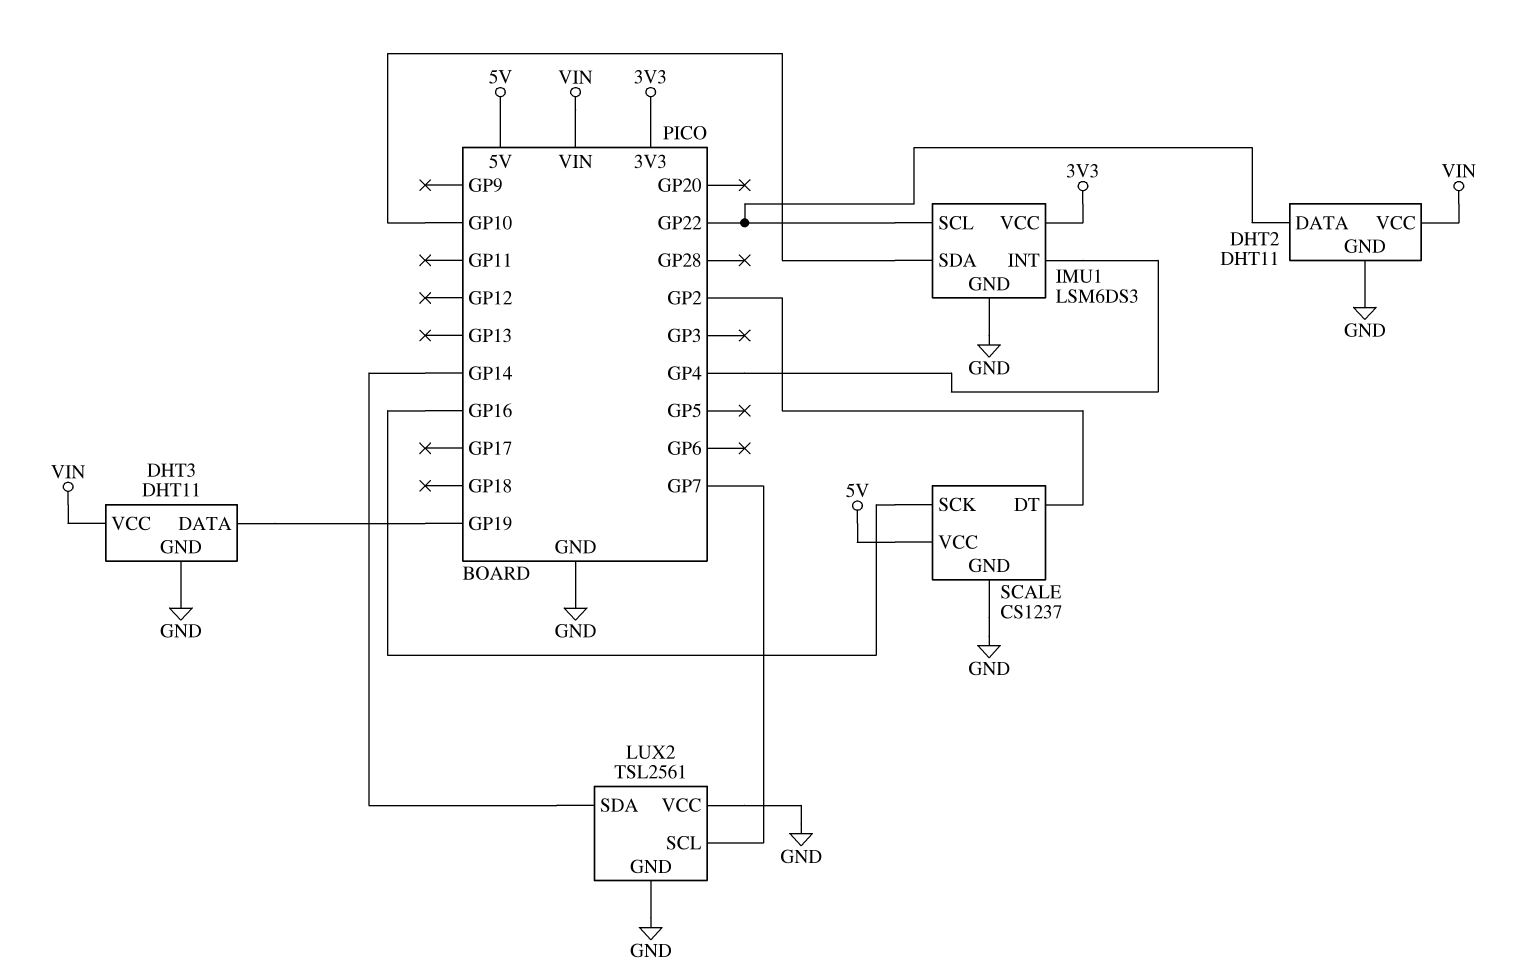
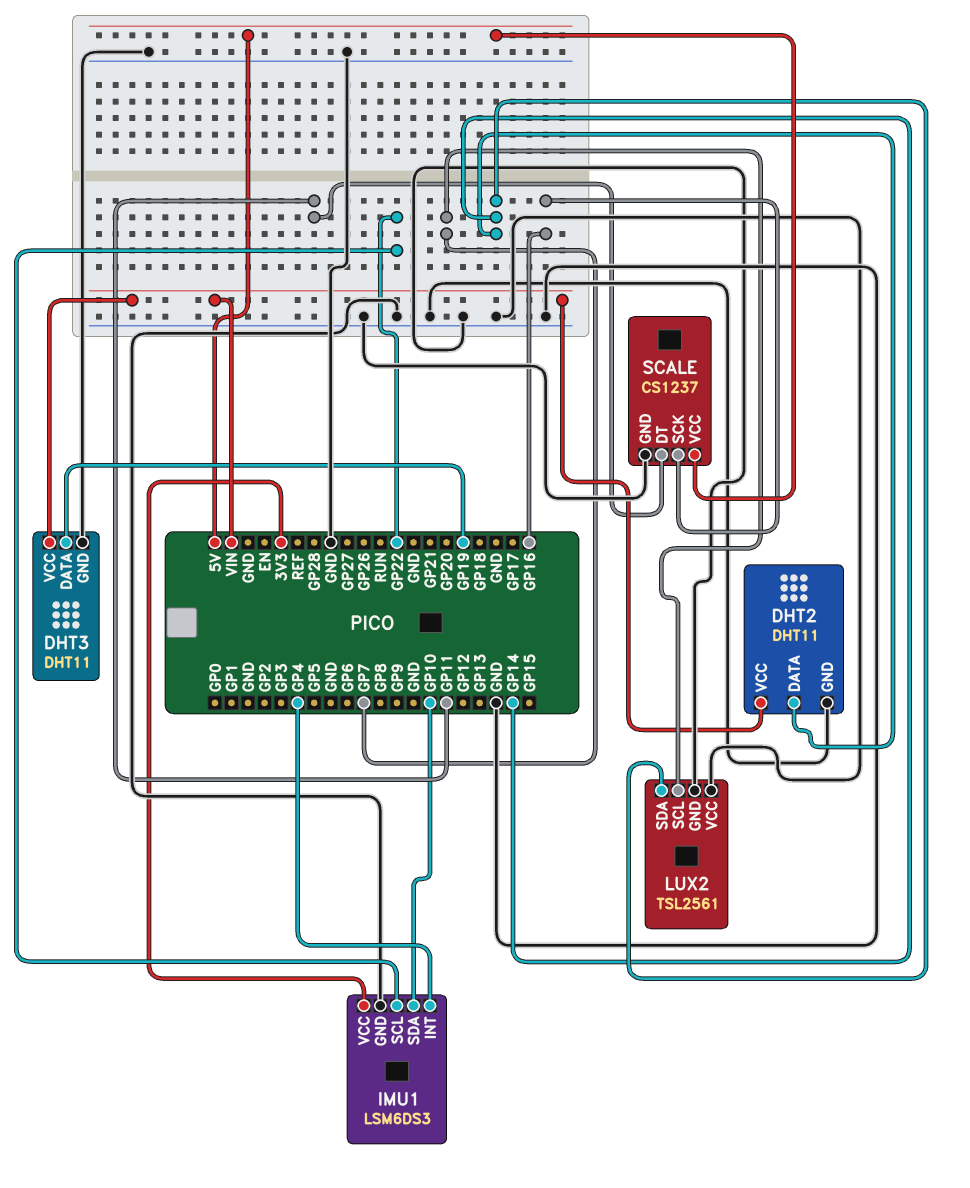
DHT2 pin DATA: GP22 -> GP14
SCALE pin DT: GP2 -> GP11

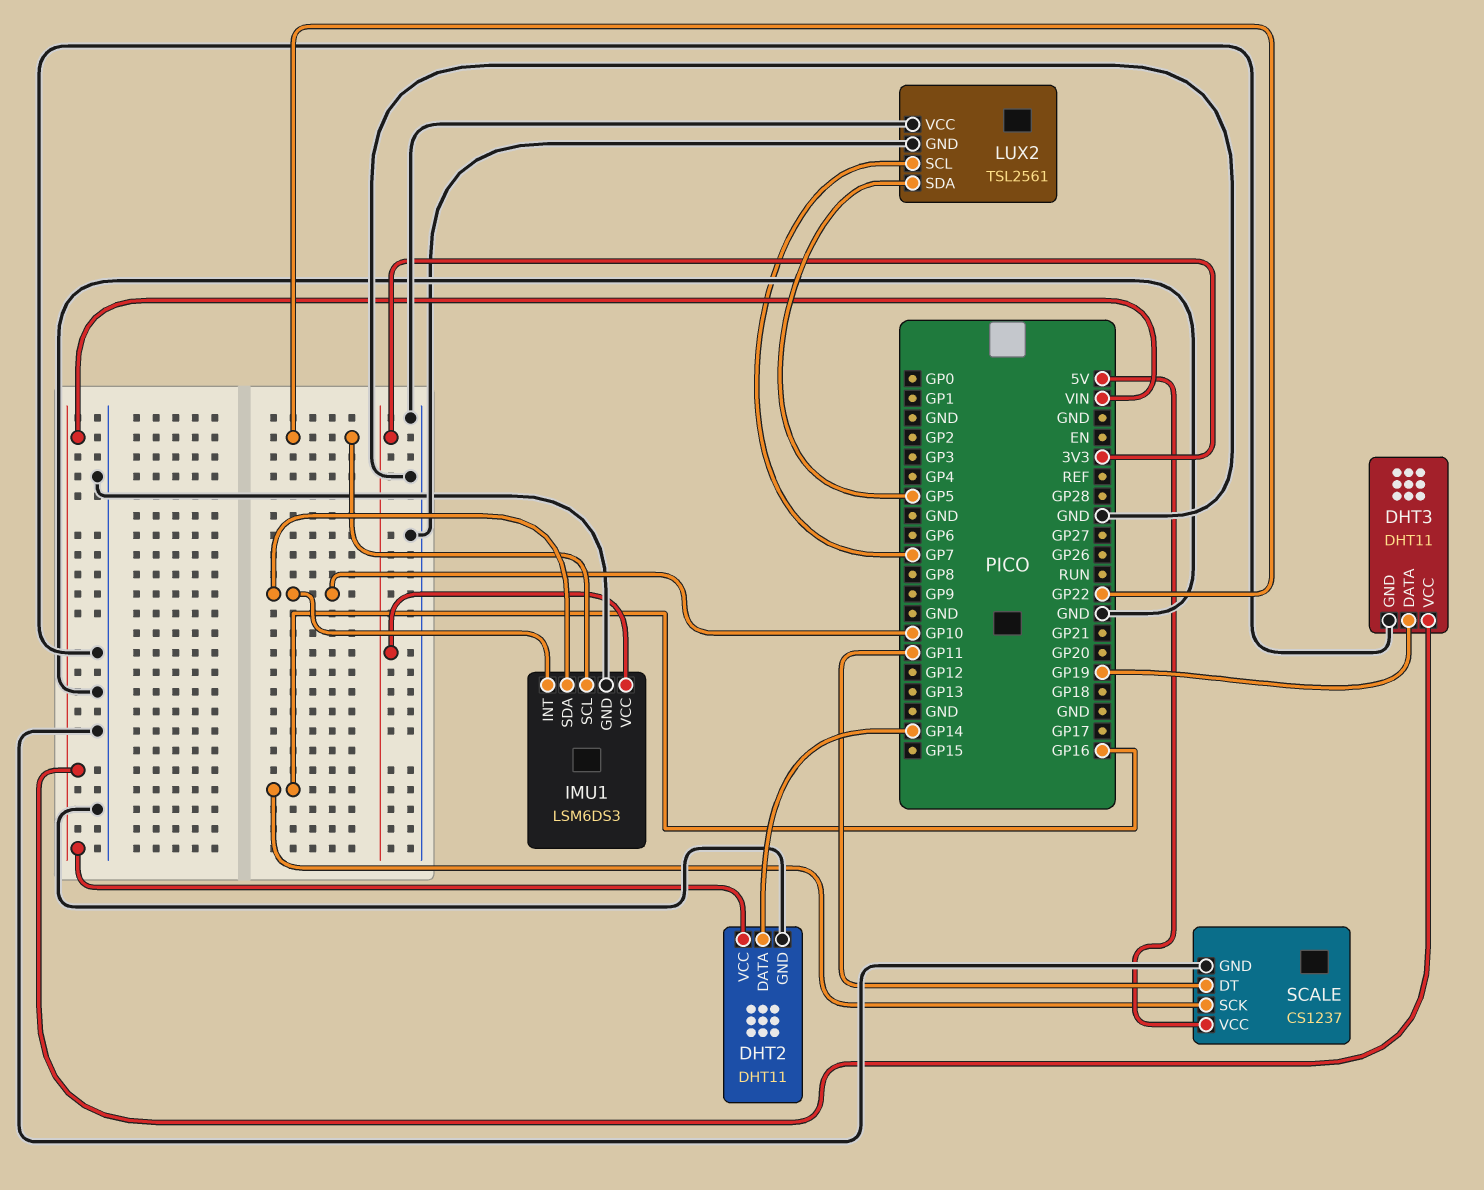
IMU1 pin INT: GP4 -> GP10
LUX2 pin SDA: GP14 -> GP5

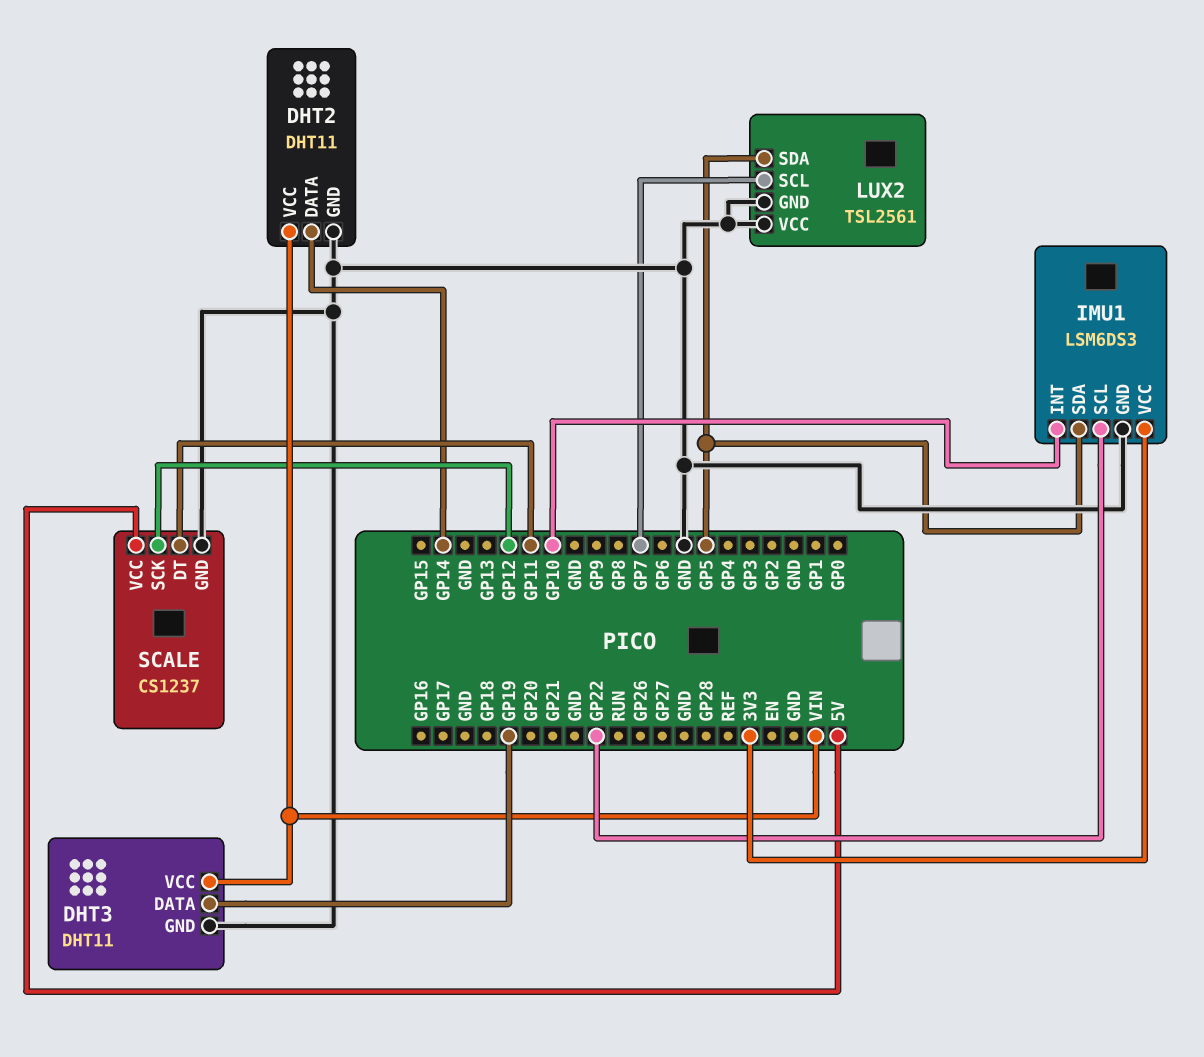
IMU1 pin SDA: GP10 -> GP5
SCALE pin SCK: GP16 -> GP12

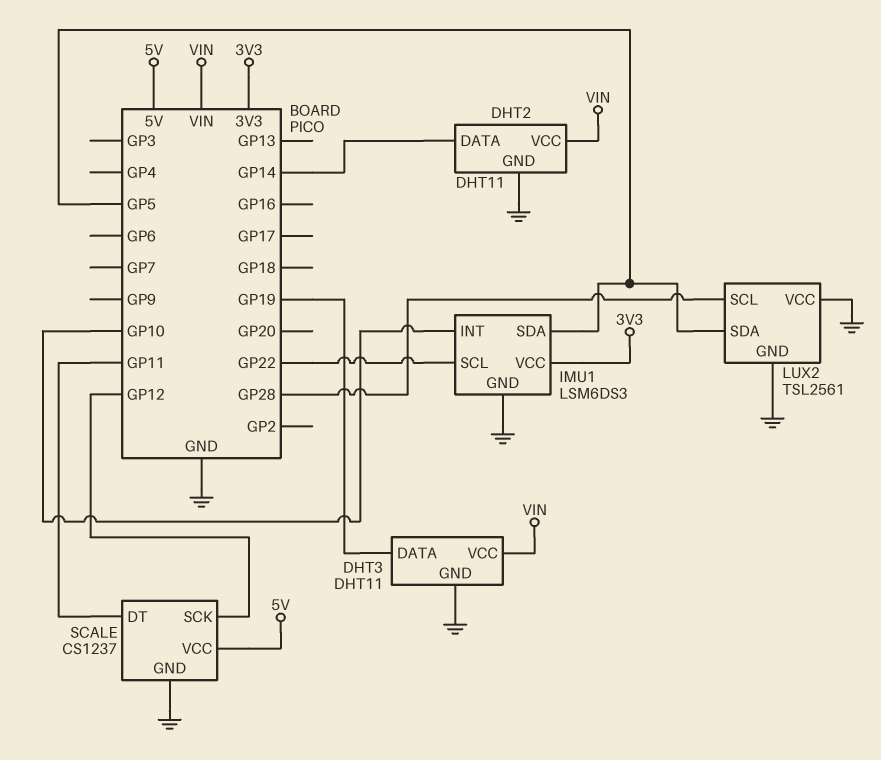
LUX2 pin SCL: GP7 -> GP28

